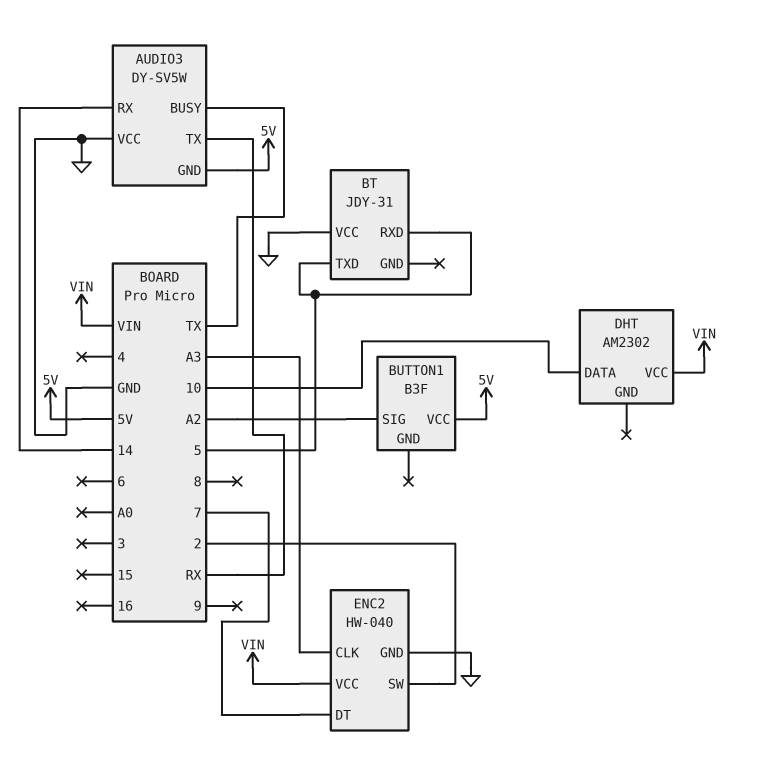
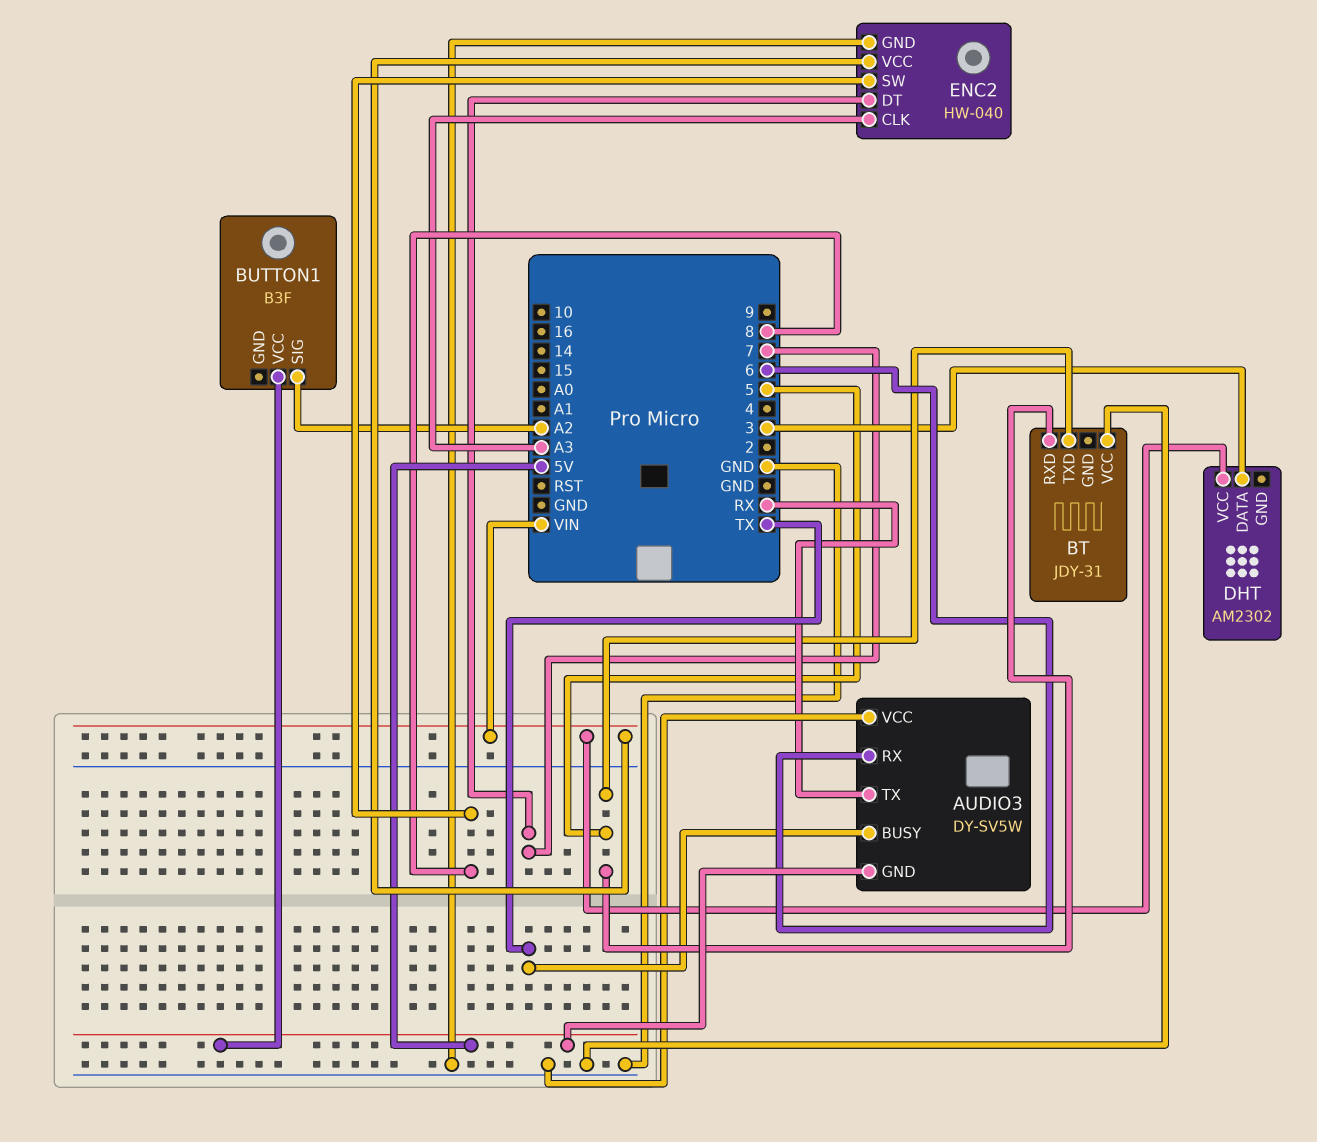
AUDIO3 pin RX: 14 -> 6
DHT pin DATA: 10 -> 3
ENC2 pin SW: 2 -> 8

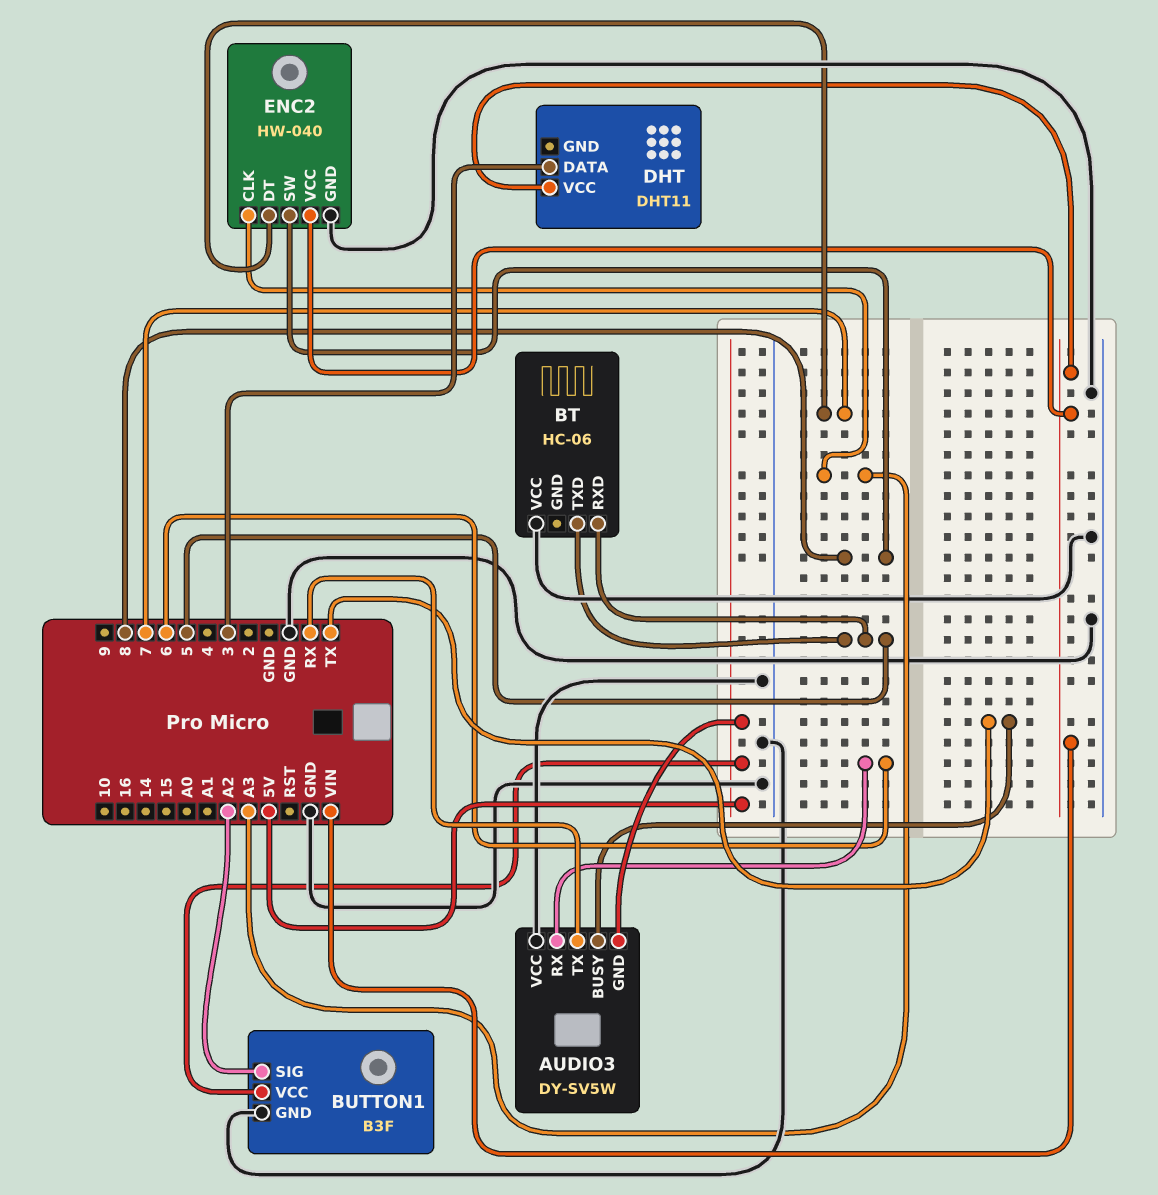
BT: JDY-31 -> HC-06
BUTTON1 pin GND: none -> GND
DHT: AM2302 -> DHT11

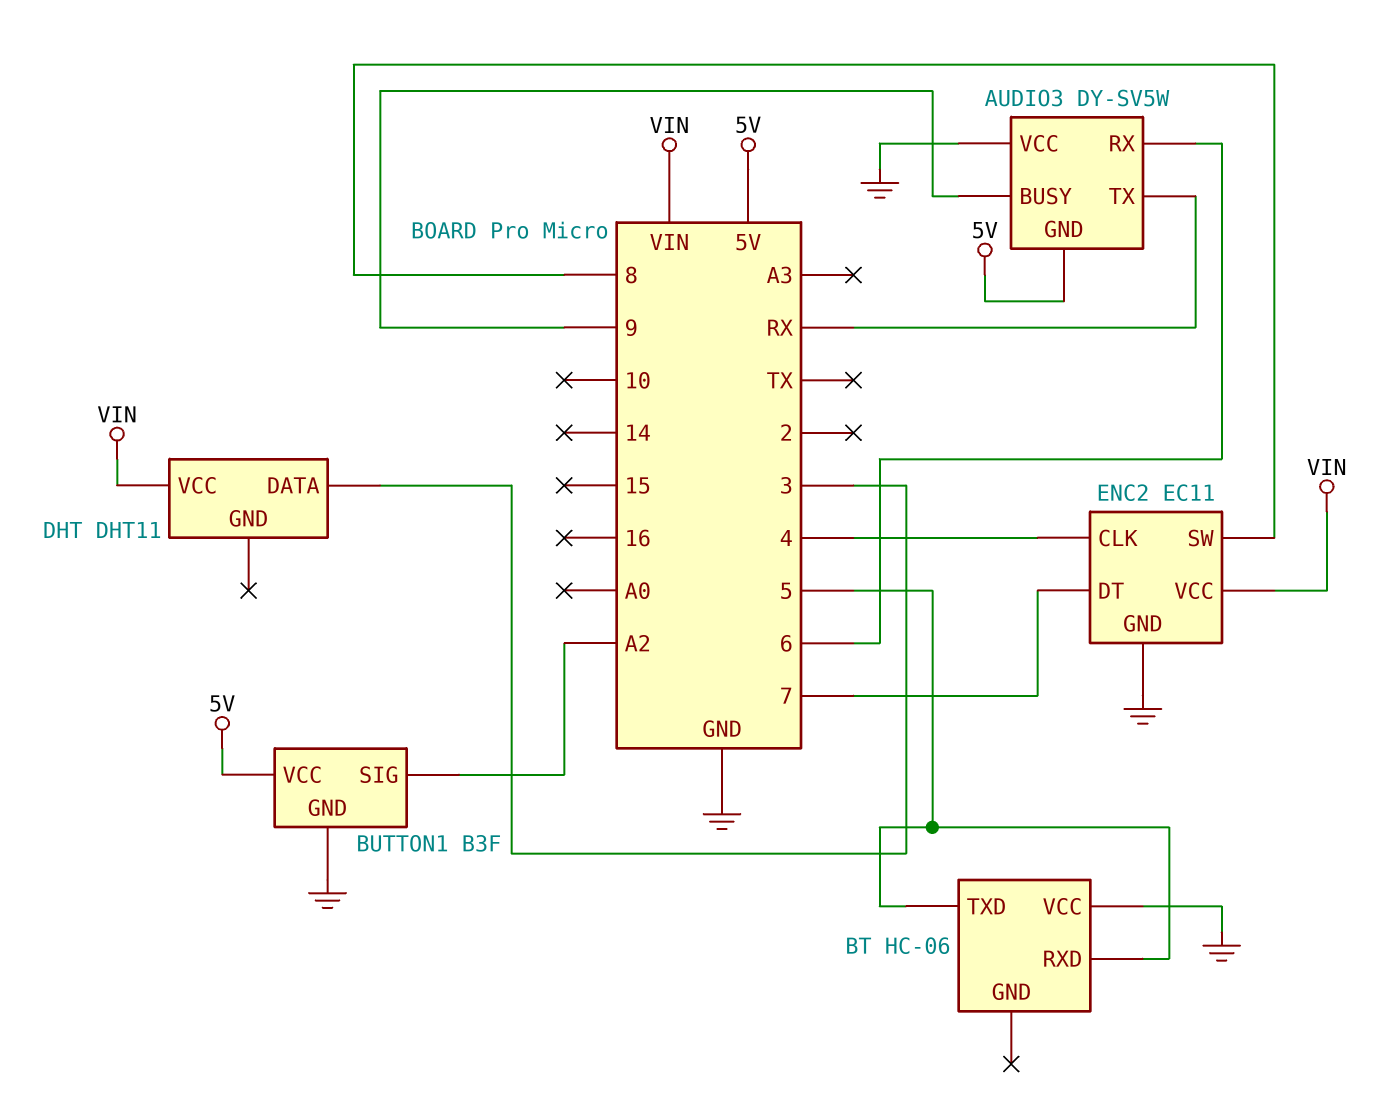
AUDIO3 pin BUSY: TX -> 9
ENC2: HW-040 -> EC11
ENC2 pin CLK: A3 -> 4

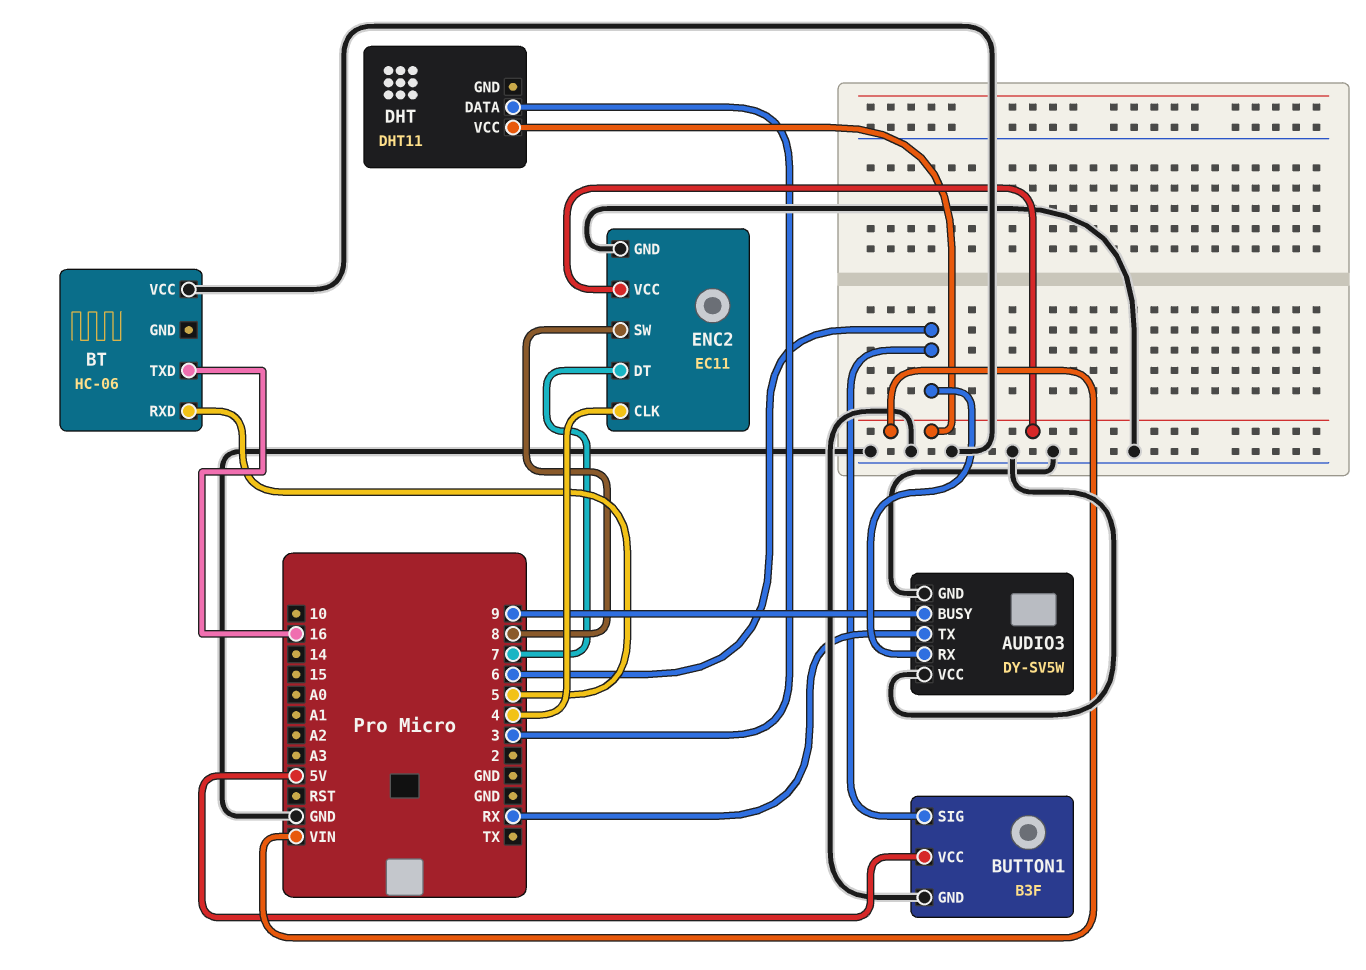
AUDIO3 pin GND: 5V -> GND
BT pin TXD: 5 -> 16
BUTTON1 pin SIG: A2 -> 6

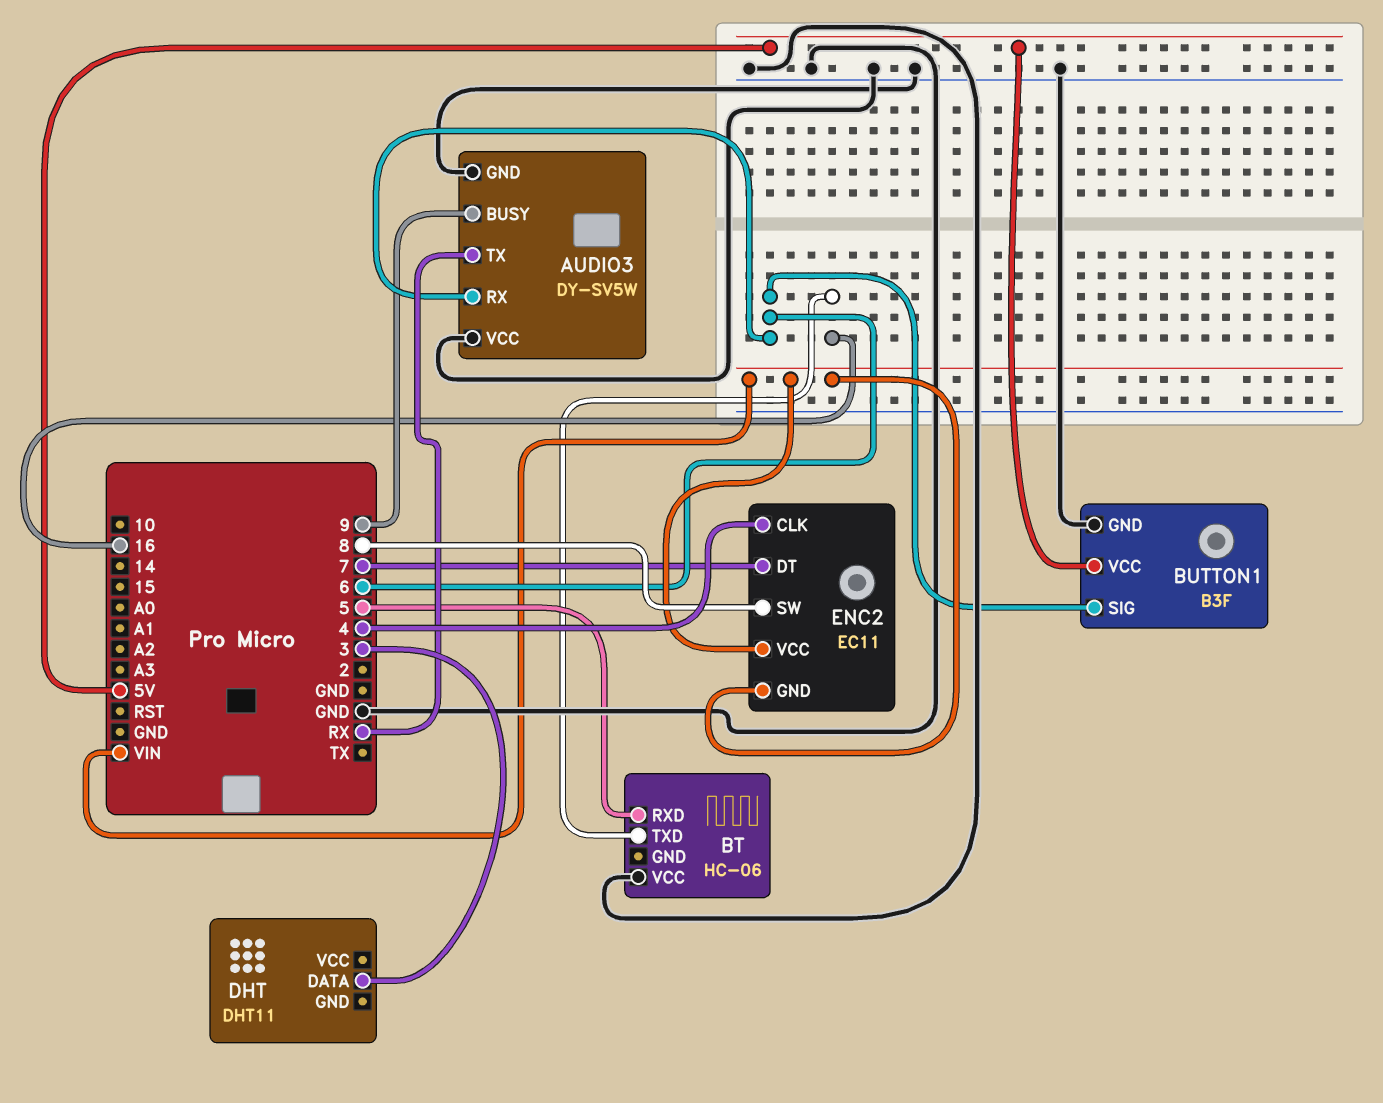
DHT pin VCC: VIN -> none
ENC2 pin GND: GND -> VIN

